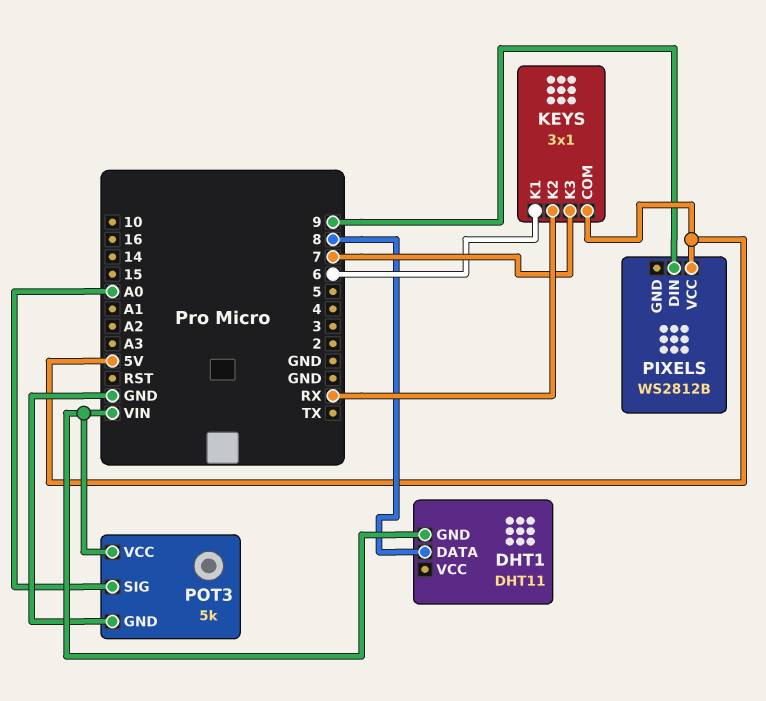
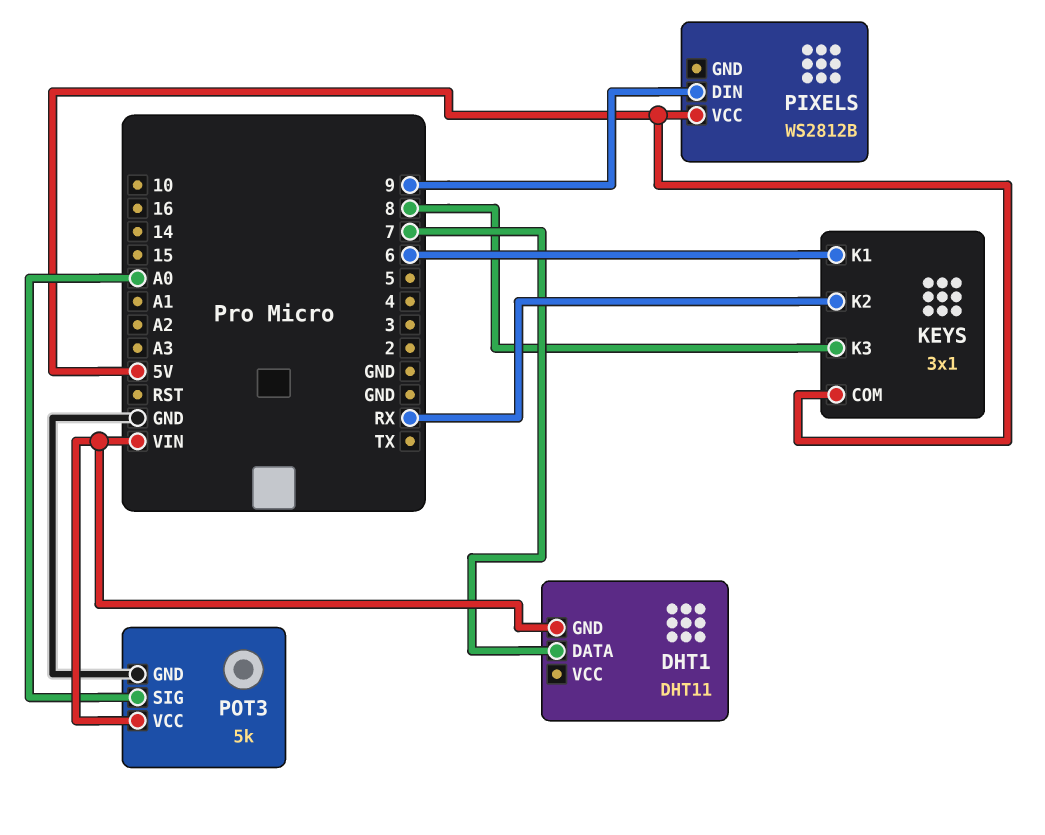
DHT1 pin DATA: 8 -> 7
KEYS pin K3: 7 -> 8

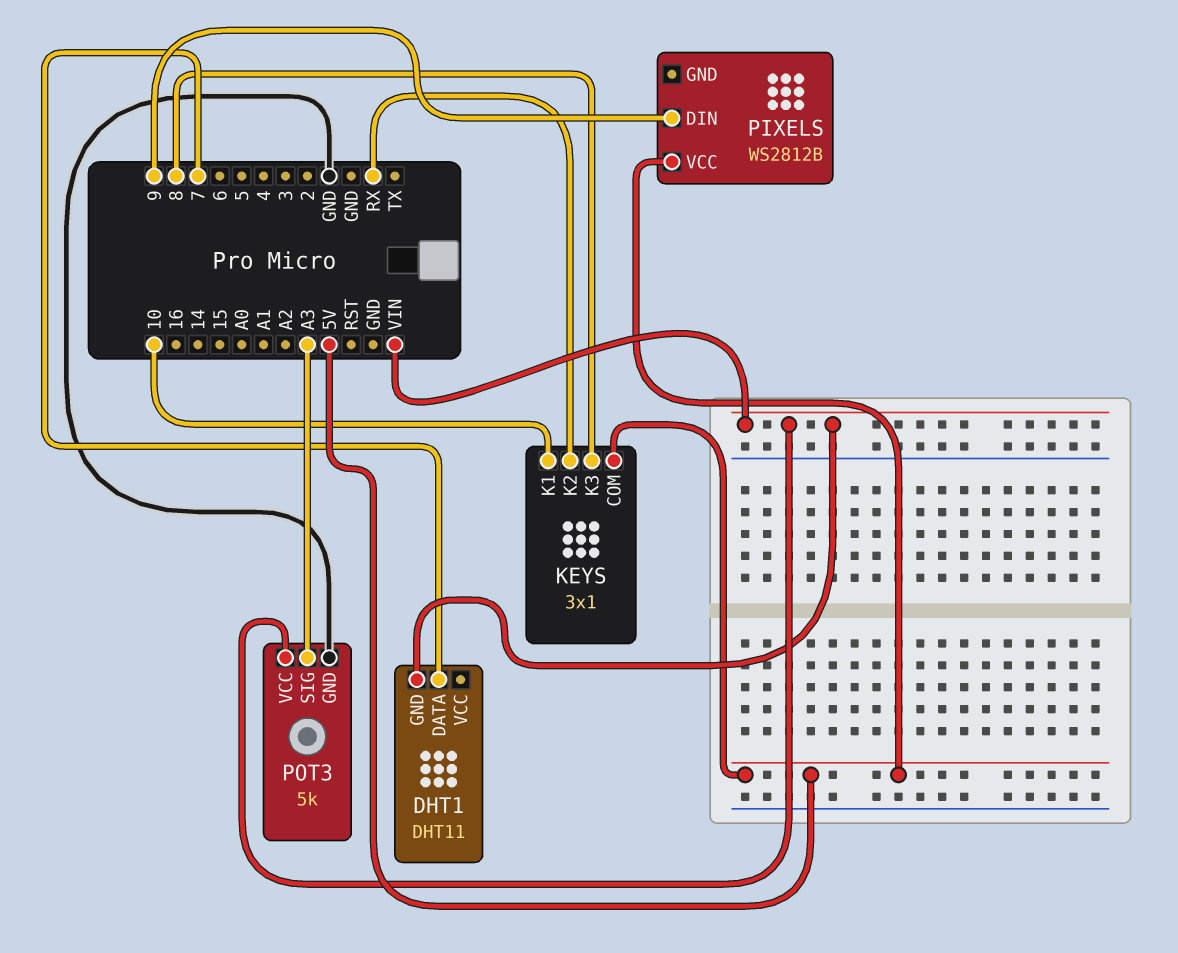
KEYS pin K1: 6 -> 10
POT3 pin SIG: A0 -> A3

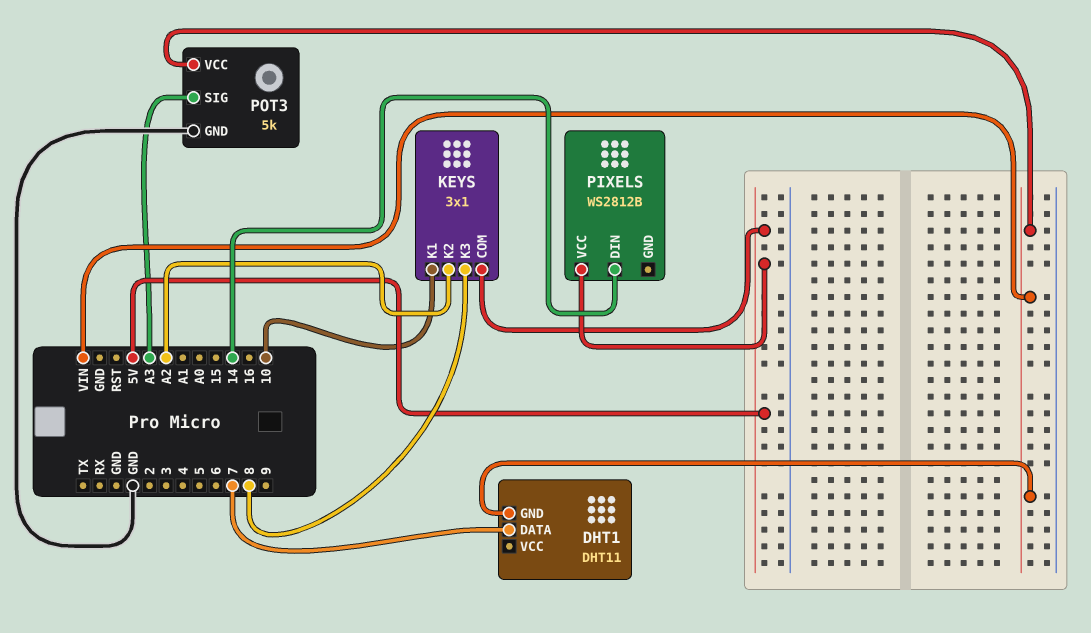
KEYS pin K2: RX -> A2
PIXELS pin DIN: 9 -> 14

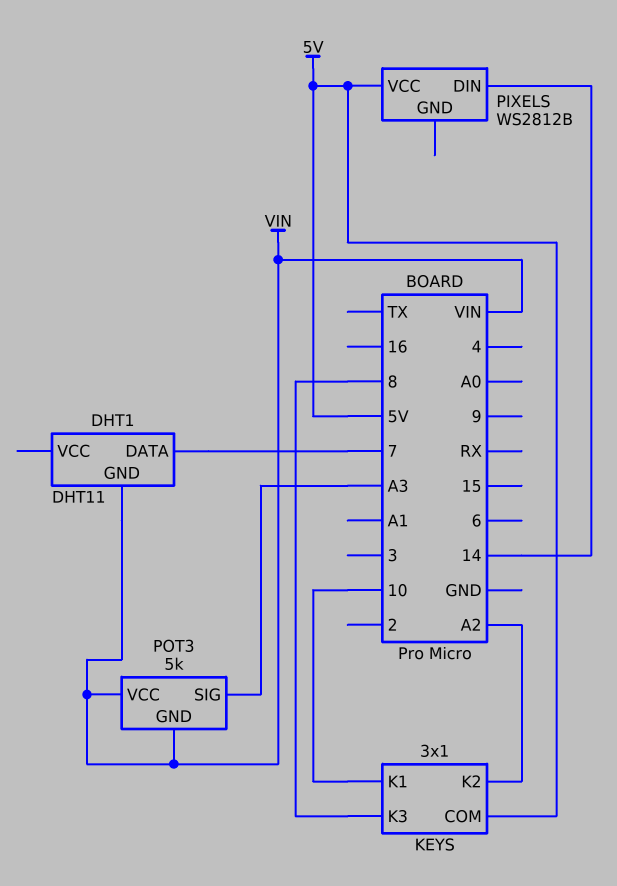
POT3 pin GND: GND -> VIN

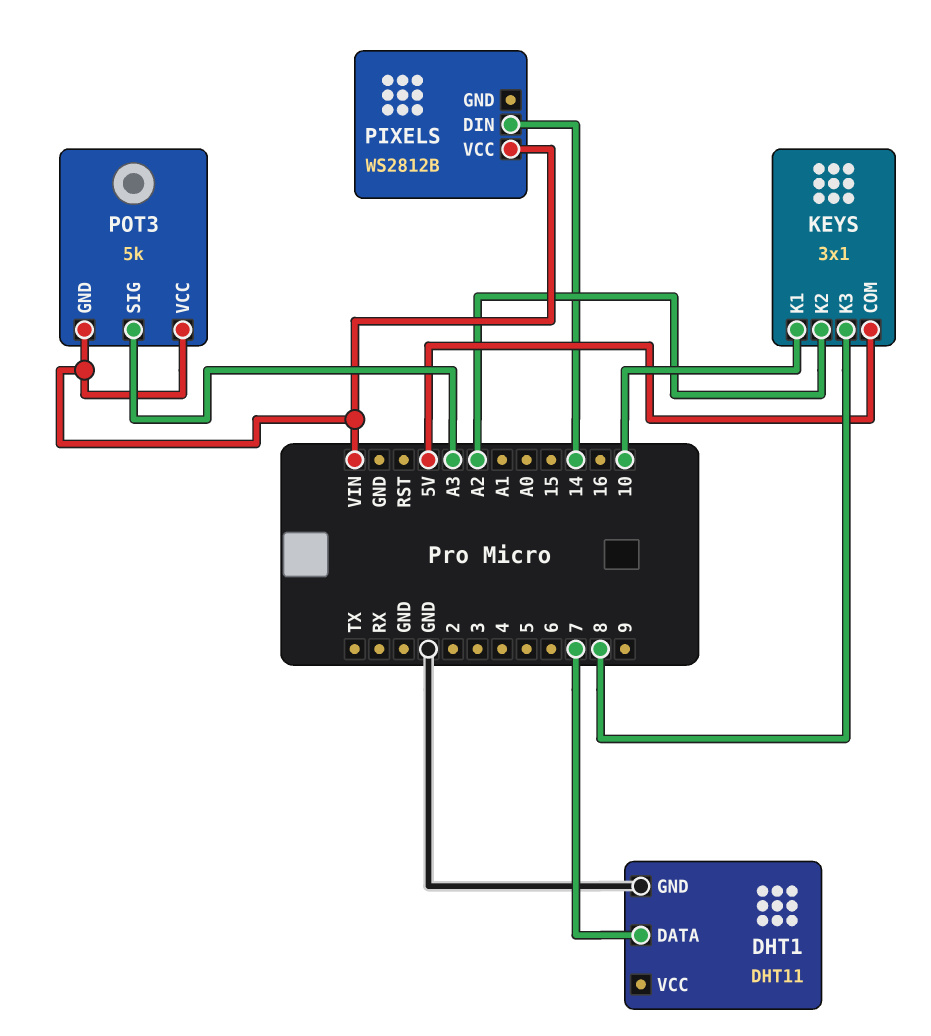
DHT1 pin GND: VIN -> GND
PIXELS pin VCC: 5V -> VIN

